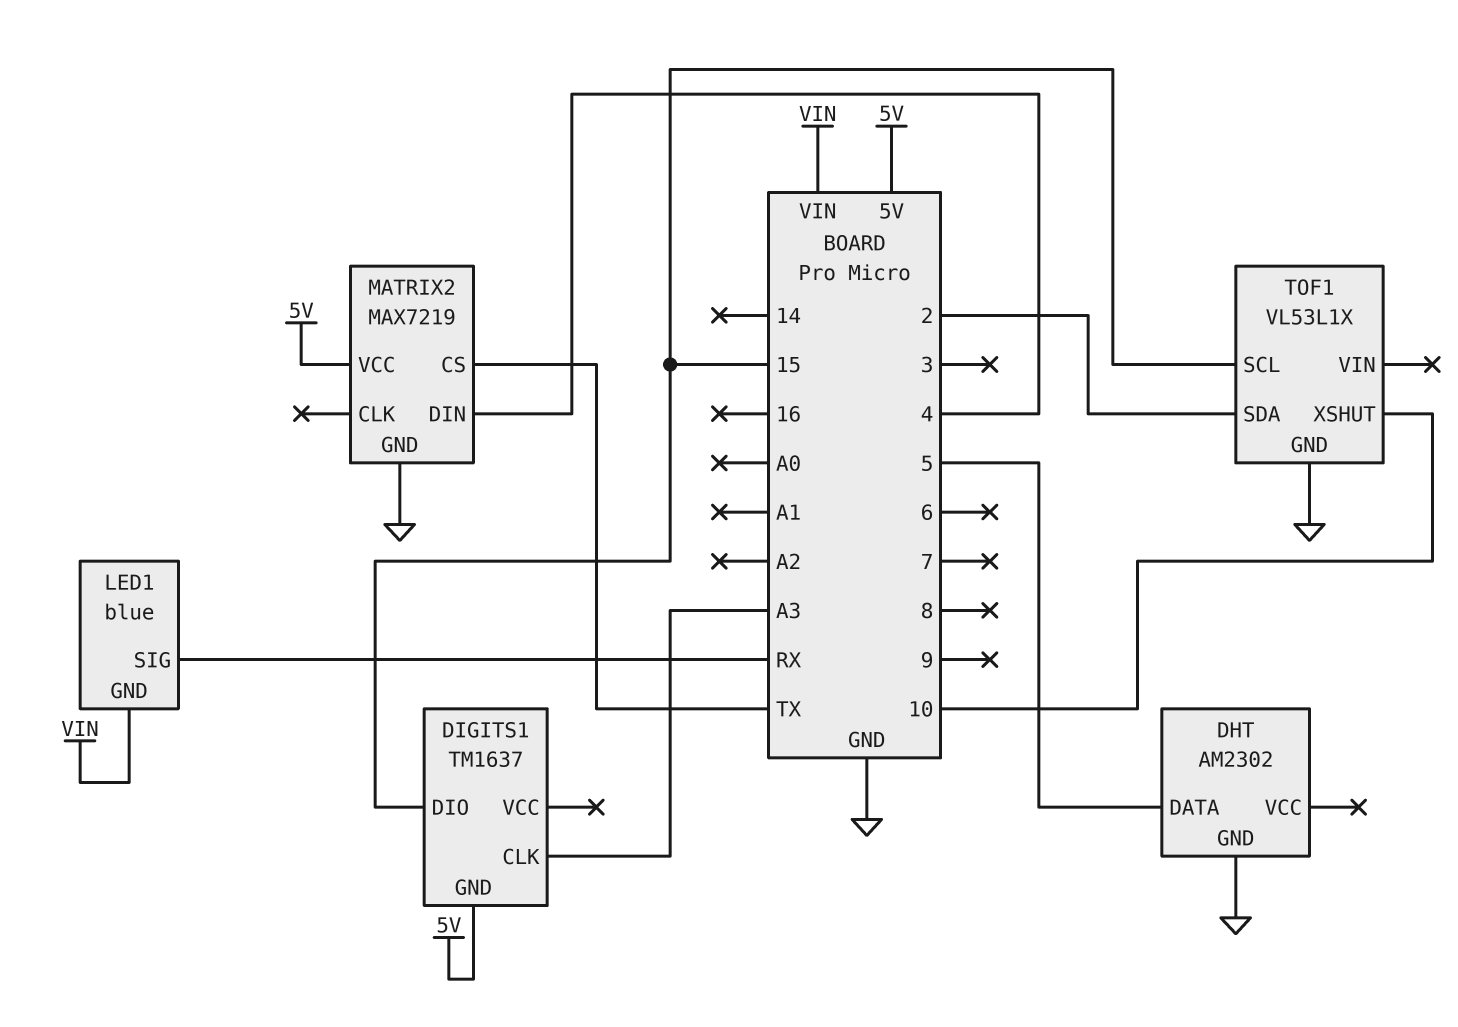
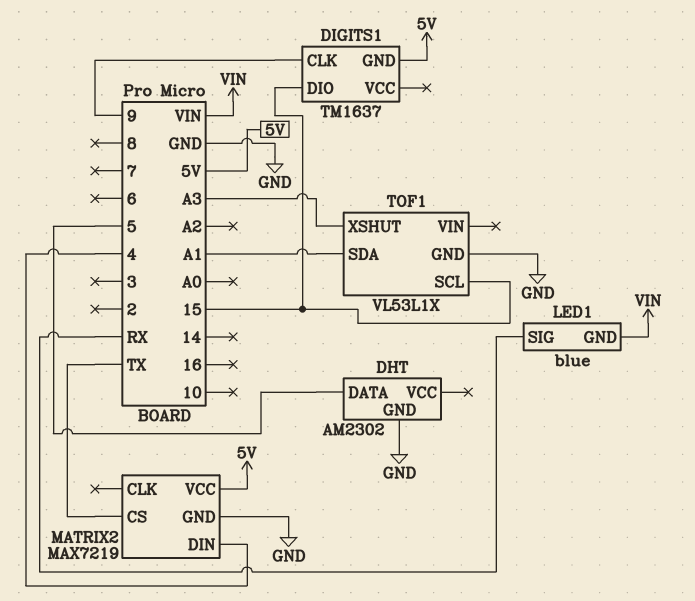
DIGITS1 pin CLK: A3 -> 9
TOF1 pin SDA: 2 -> A1
TOF1 pin XSHUT: 10 -> A3

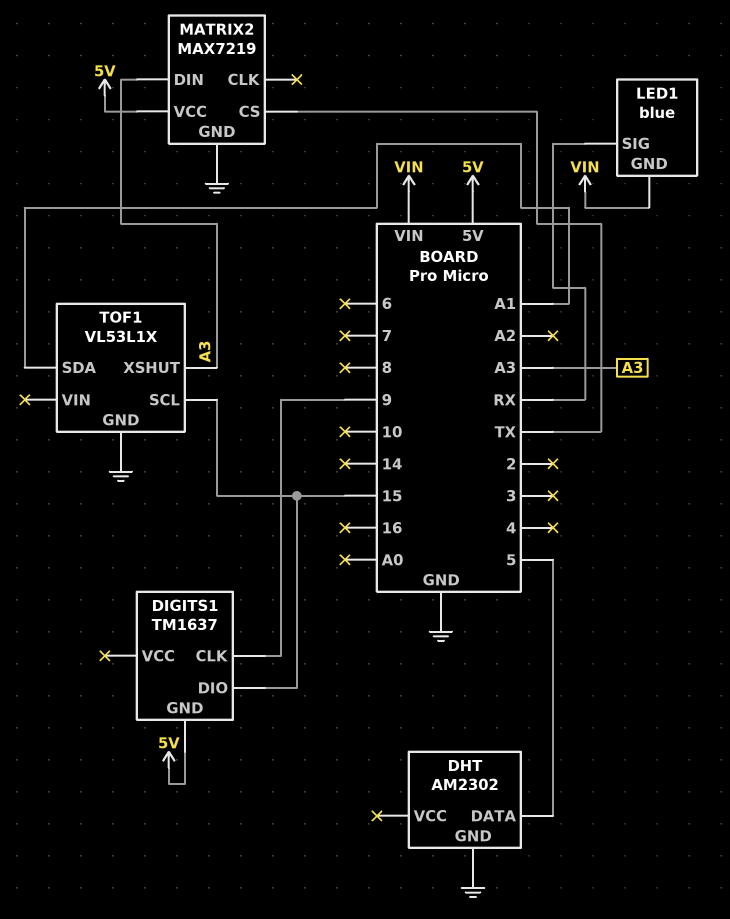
MATRIX2 pin DIN: 4 -> A3

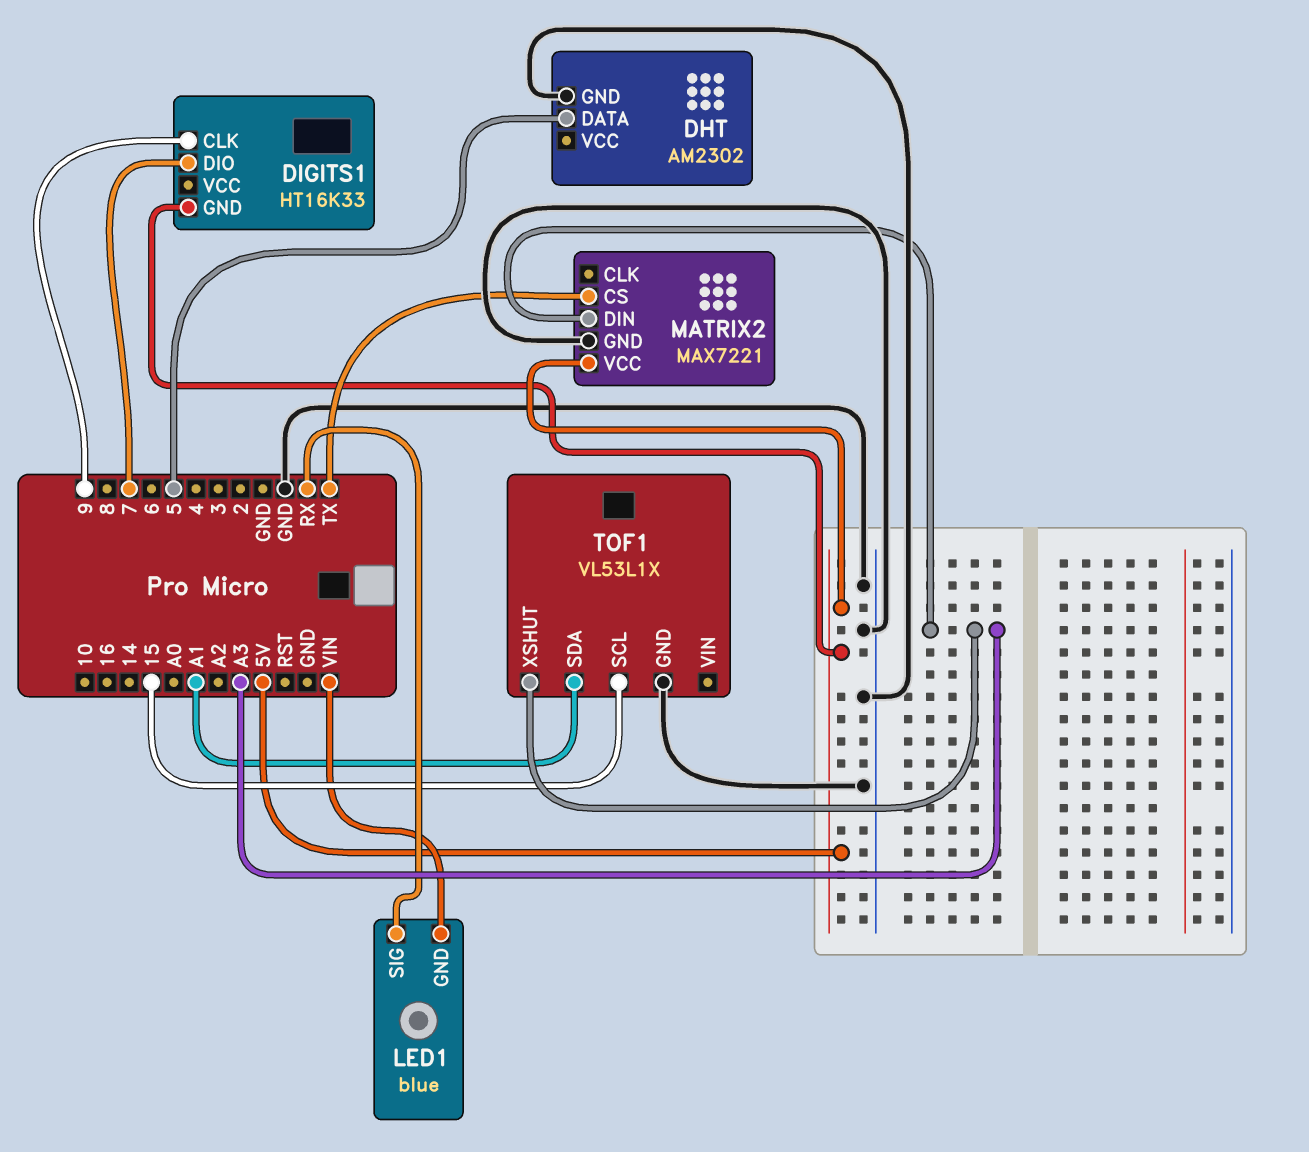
DIGITS1: TM1637 -> HT16K33
DIGITS1 pin DIO: 15 -> 7
MATRIX2: MAX7219 -> MAX7221

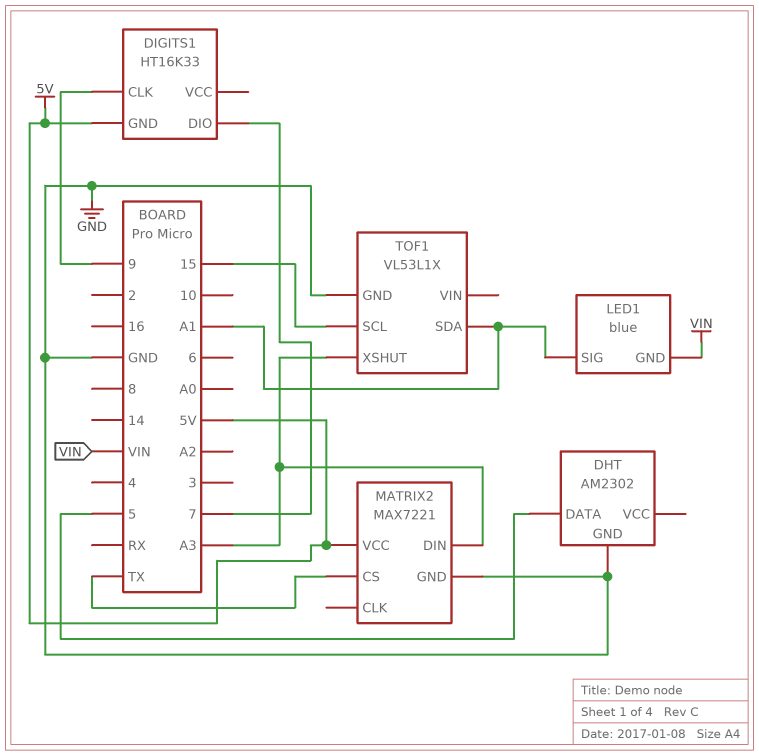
LED1 pin SIG: RX -> A1

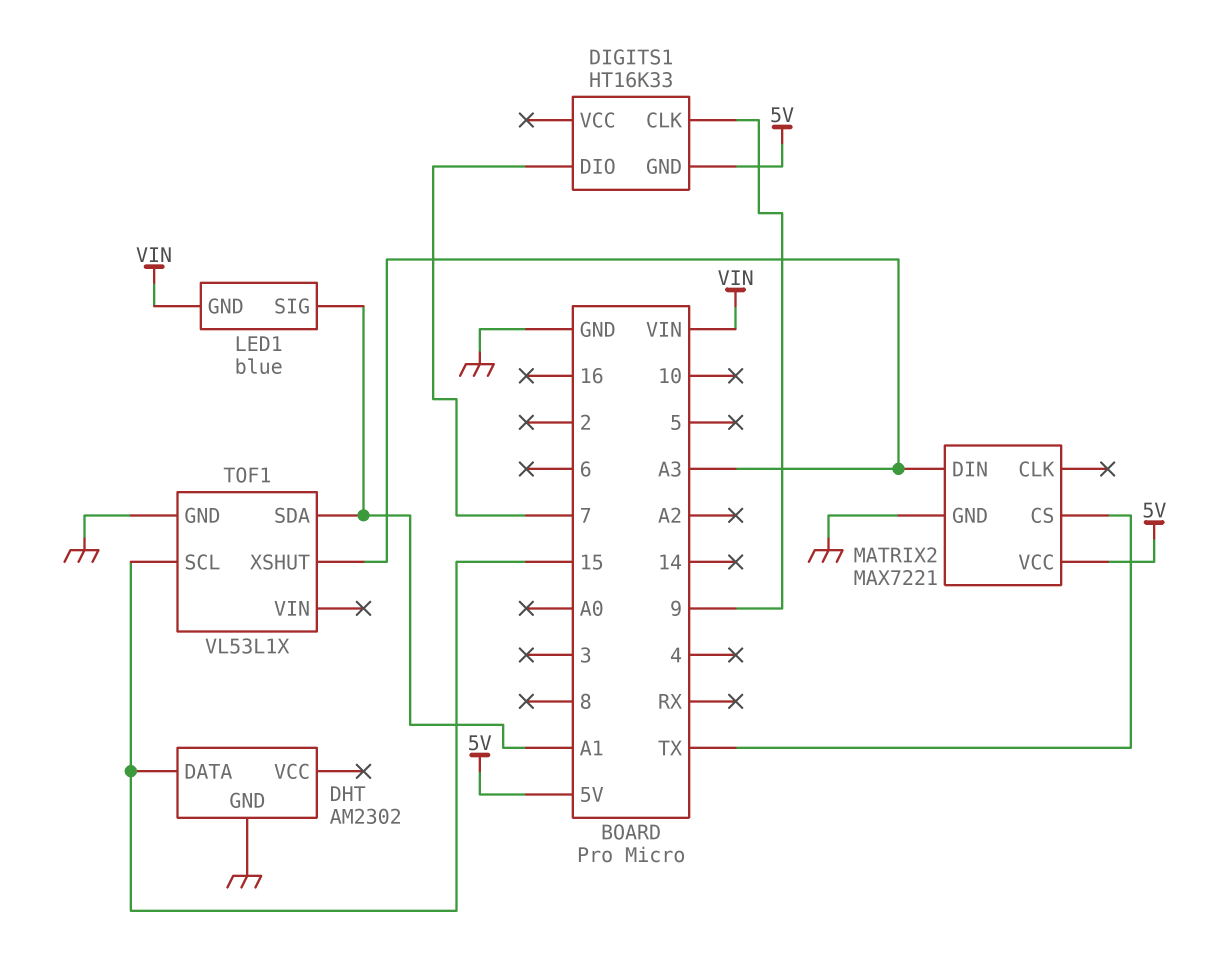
DHT pin DATA: 5 -> 15

